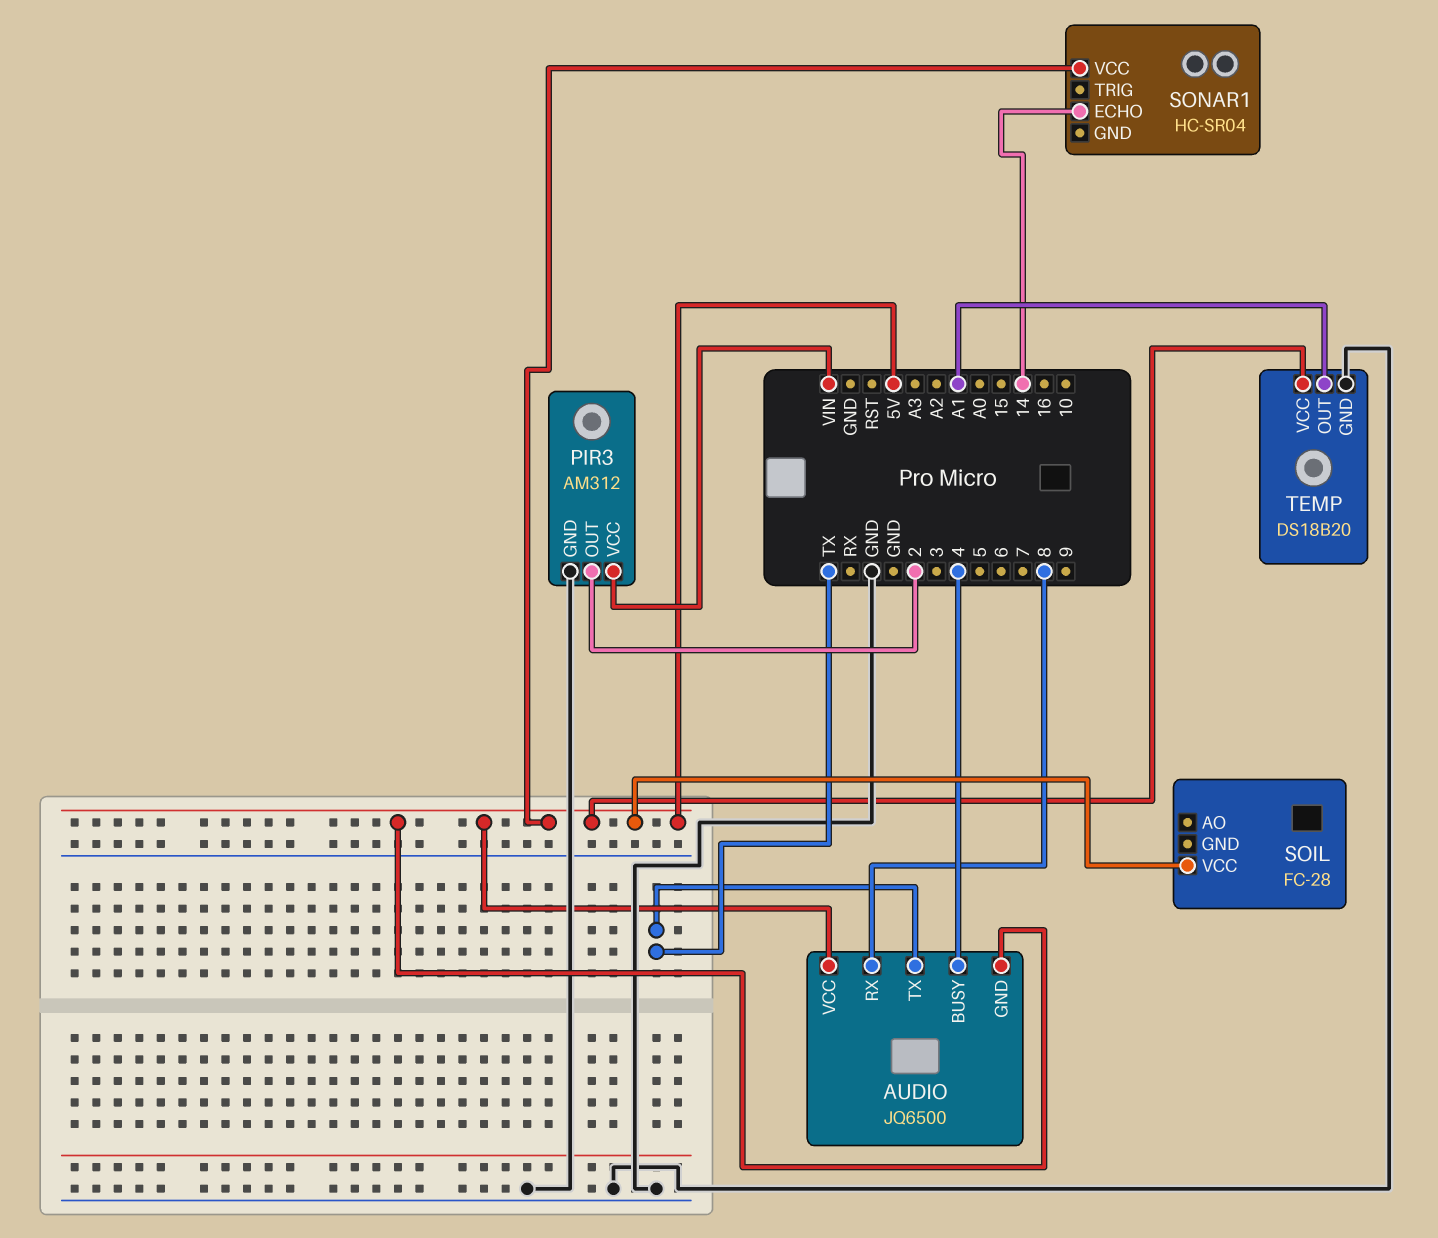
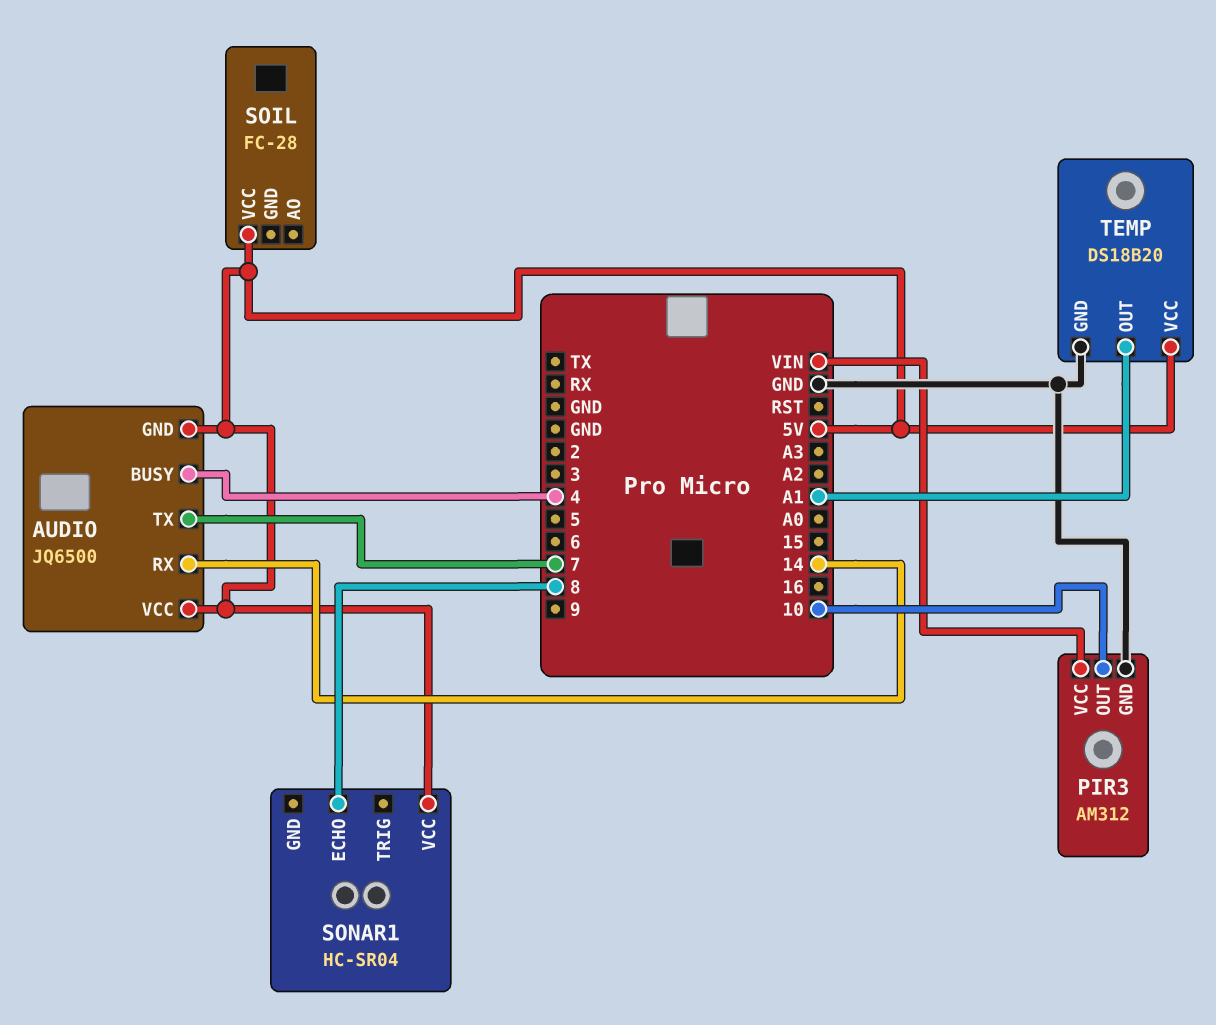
AUDIO pin RX: 8 -> 14
AUDIO pin TX: TX -> 7
PIR3 pin OUT: 2 -> 10
SONAR1 pin ECHO: 14 -> 8

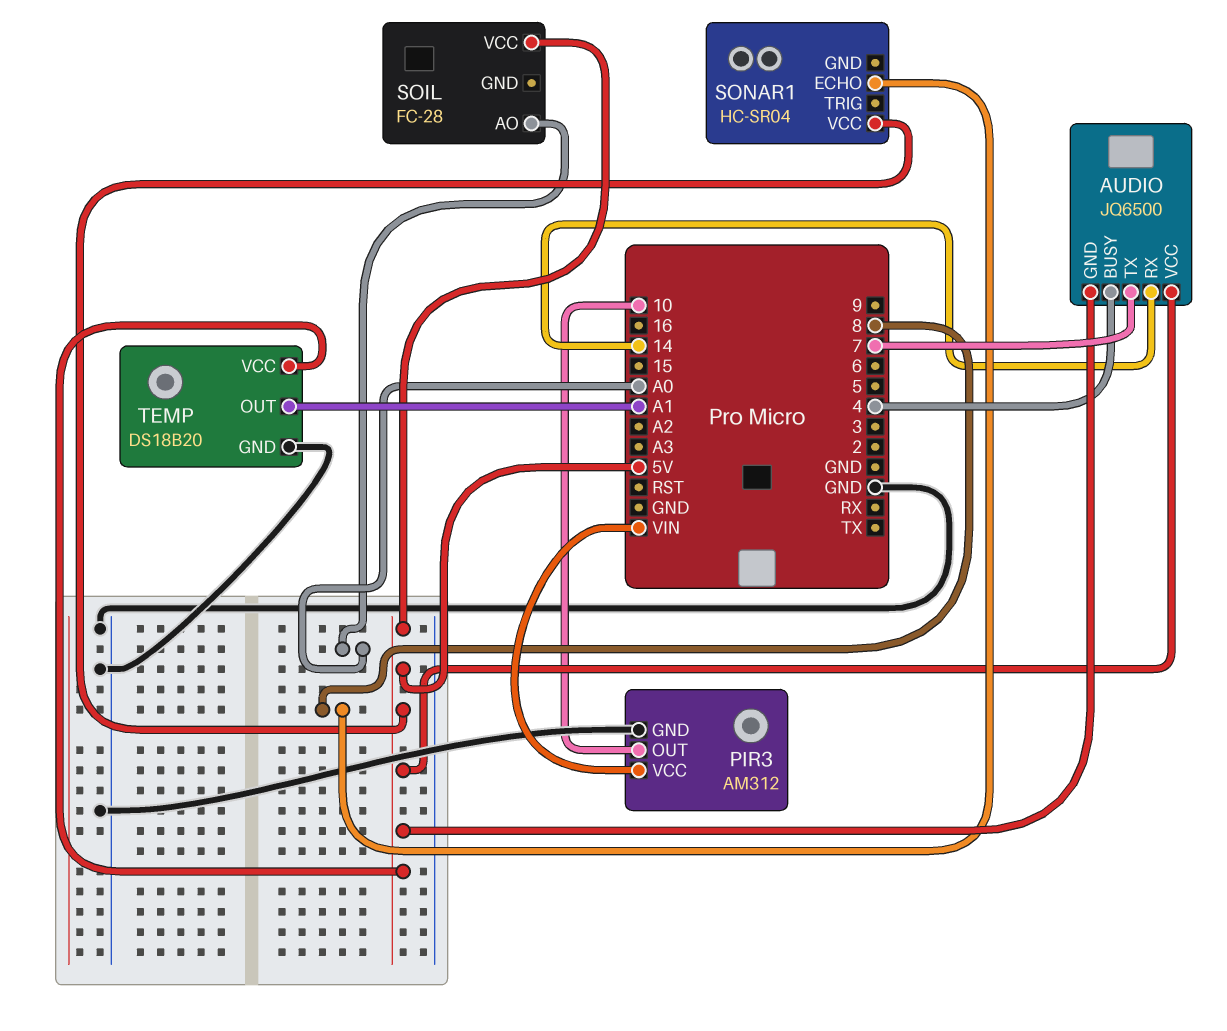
SOIL pin AO: none -> A0

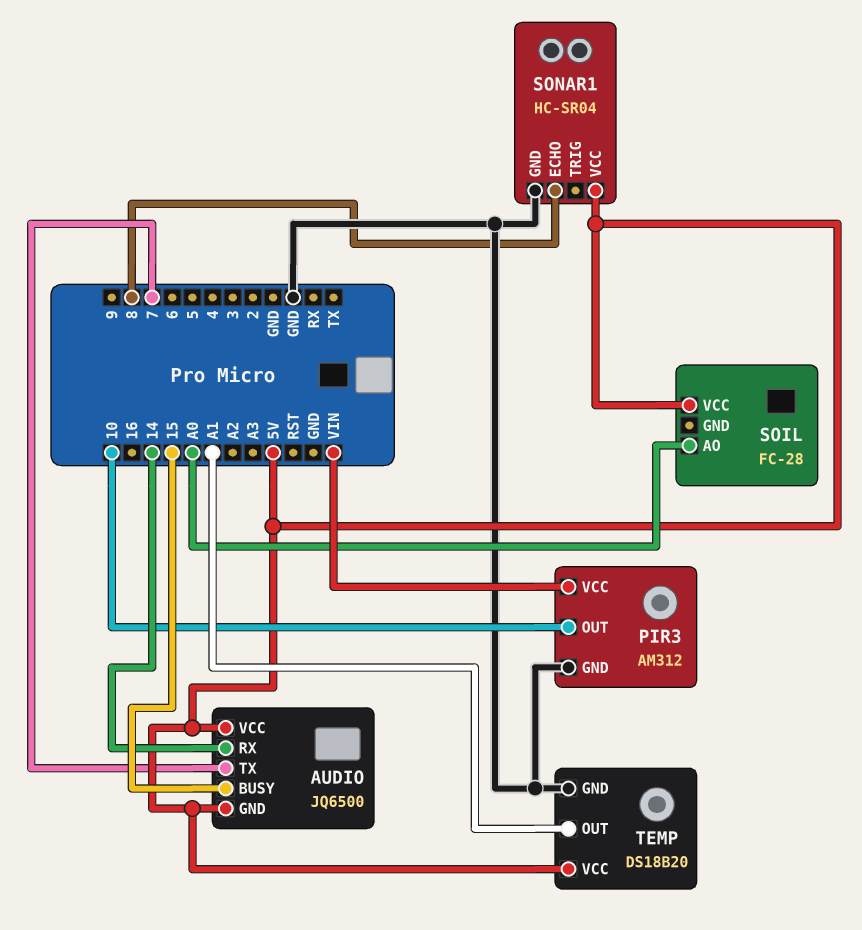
AUDIO pin BUSY: 4 -> 15
SONAR1 pin GND: none -> GND

